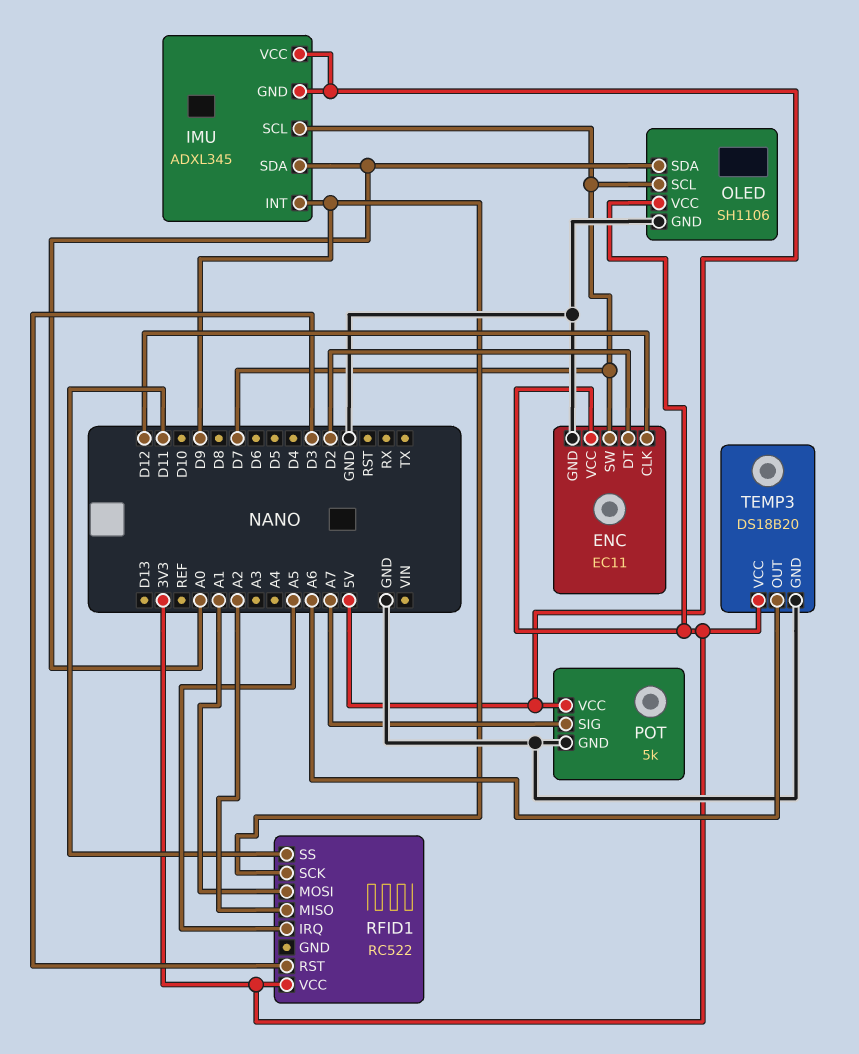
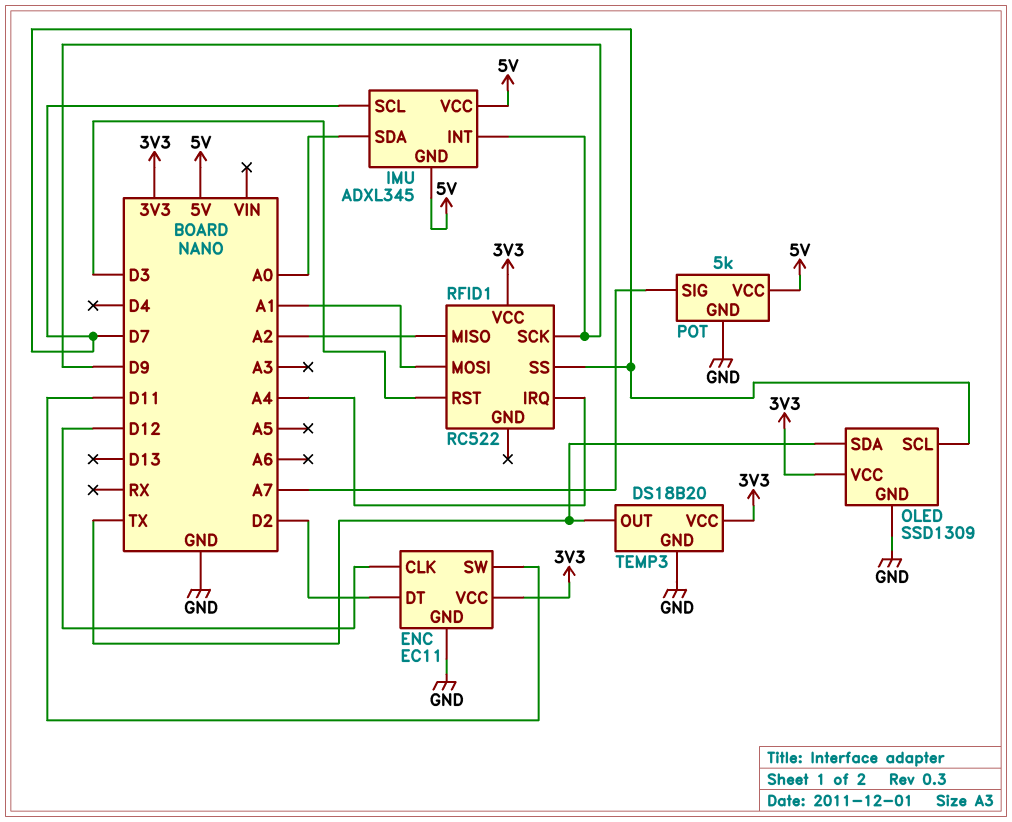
ENC pin SW: D7 -> D11
OLED: SH1106 -> SSD1309
OLED pin SDA: A0 -> TX
RFID1 pin IRQ: A5 -> A4
RFID1 pin SS: D11 -> D7
TEMP3 pin OUT: A6 -> TX

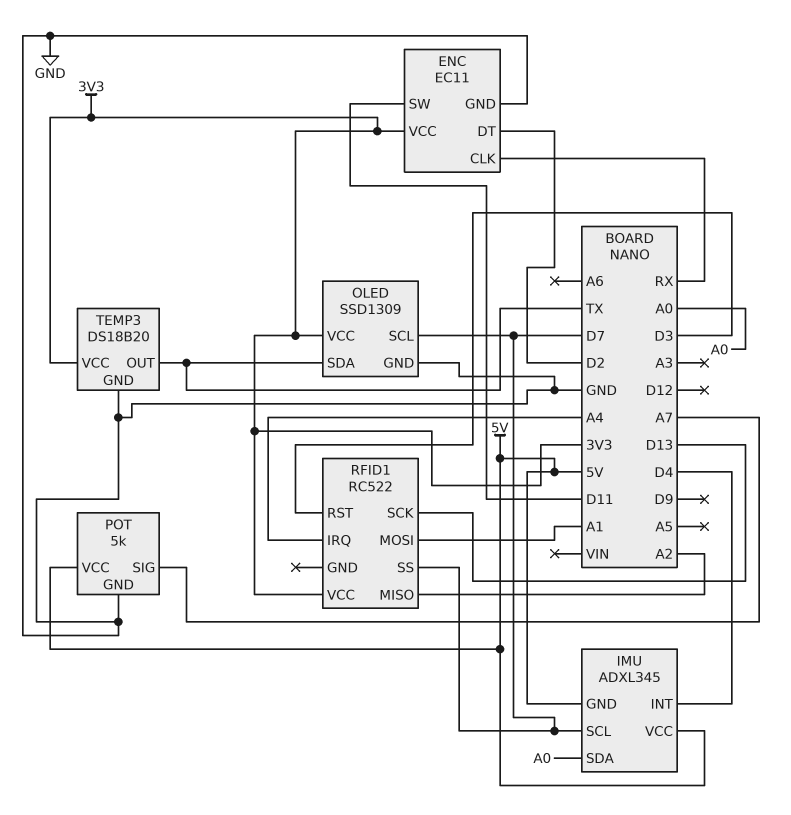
ENC pin CLK: D12 -> RX
IMU pin INT: D9 -> D4
RFID1 pin SCK: D9 -> D13

